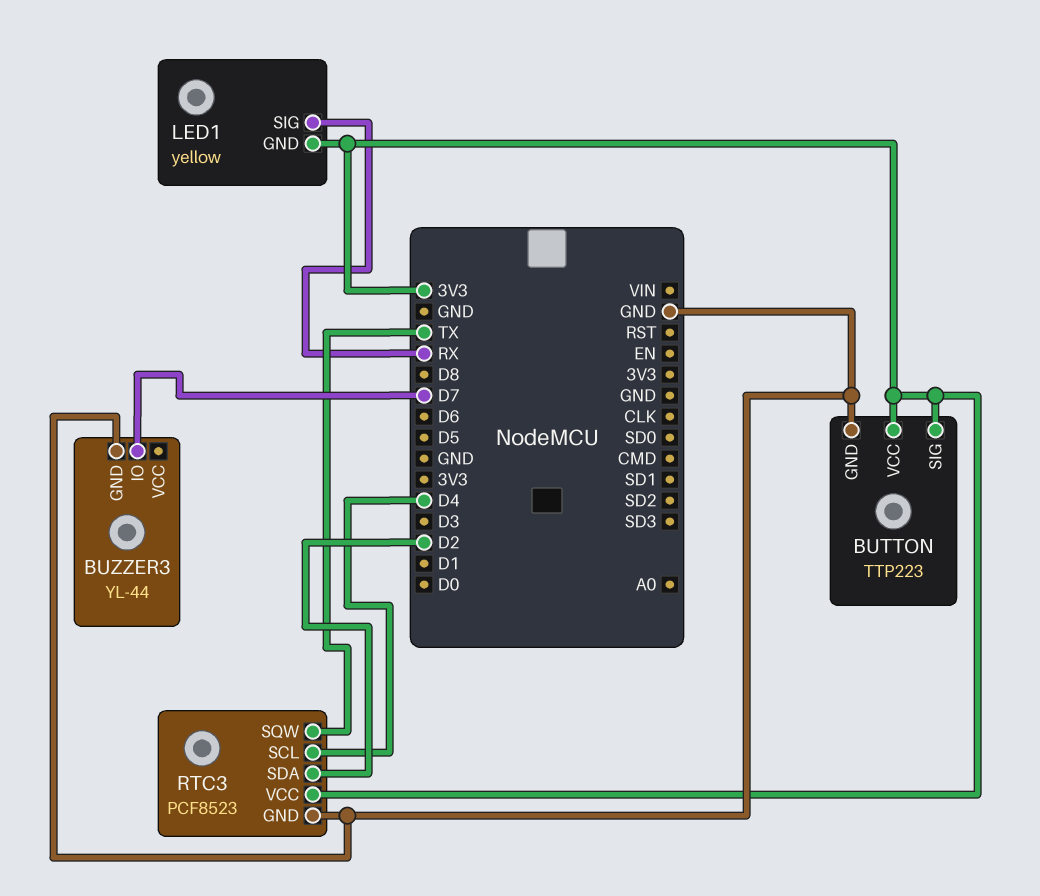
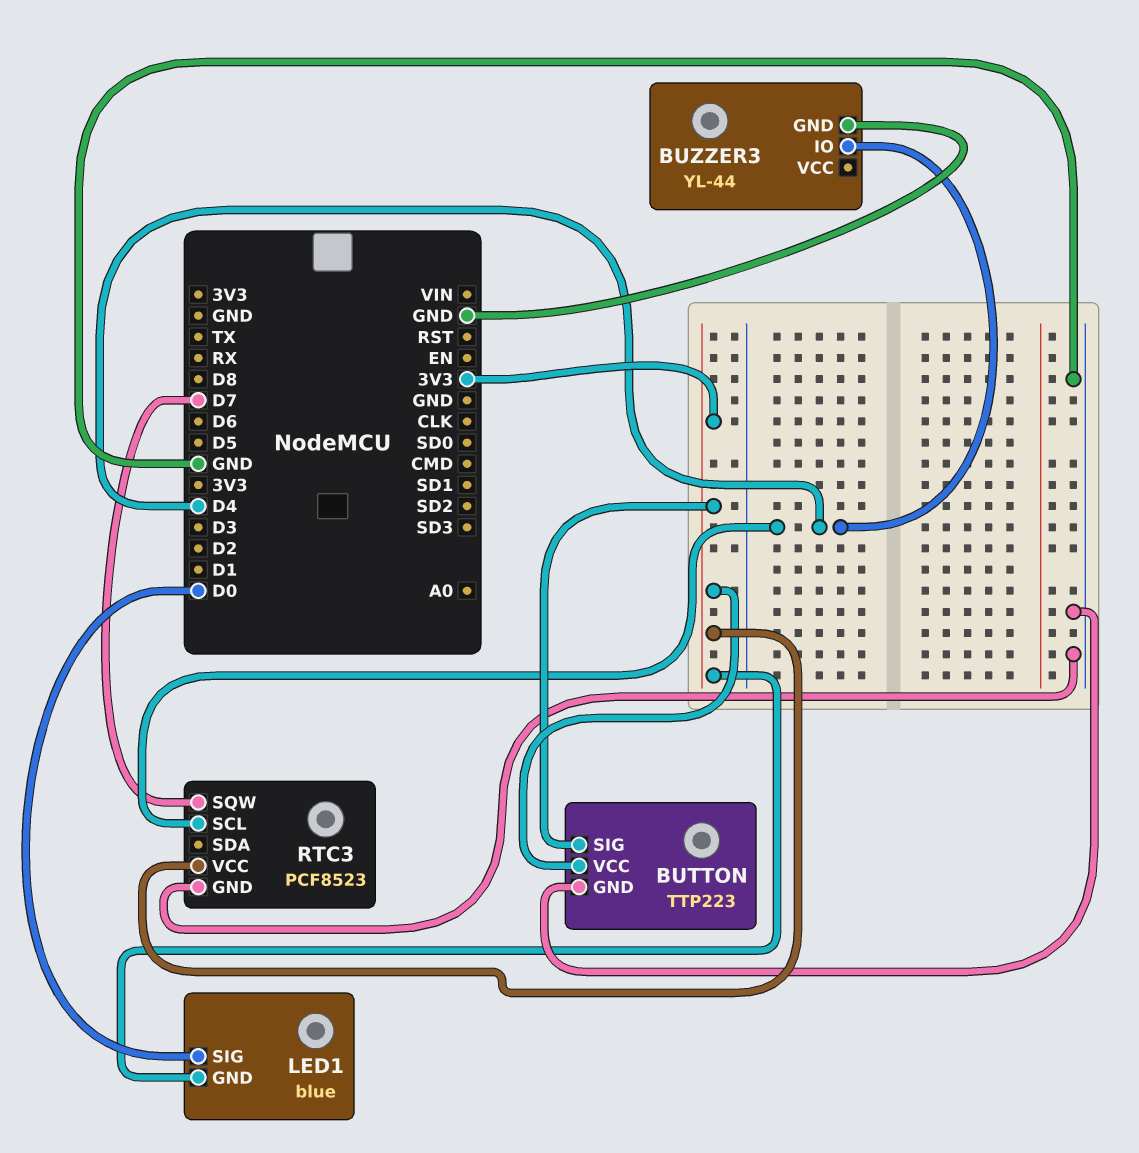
BUZZER3 pin IO: D7 -> D4
LED1: yellow -> blue
LED1 pin SIG: RX -> D0
RTC3 pin SDA: D2 -> none
RTC3 pin SQW: TX -> D7

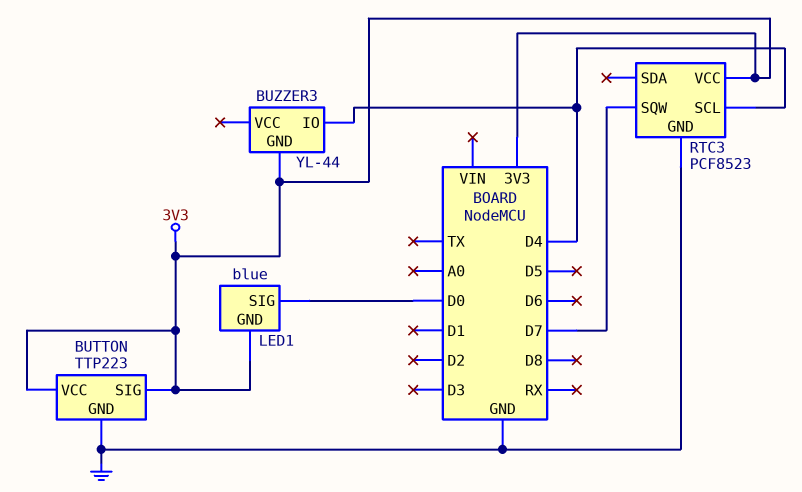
BUZZER3 pin GND: GND -> 3V3

